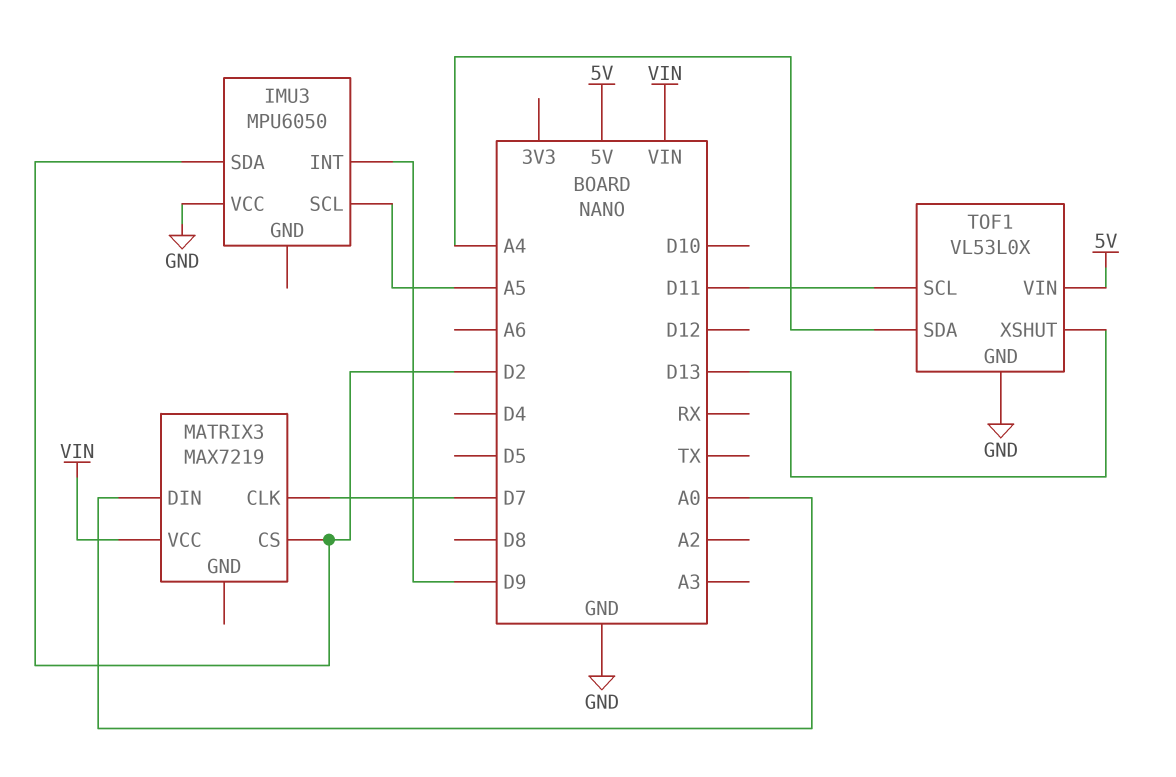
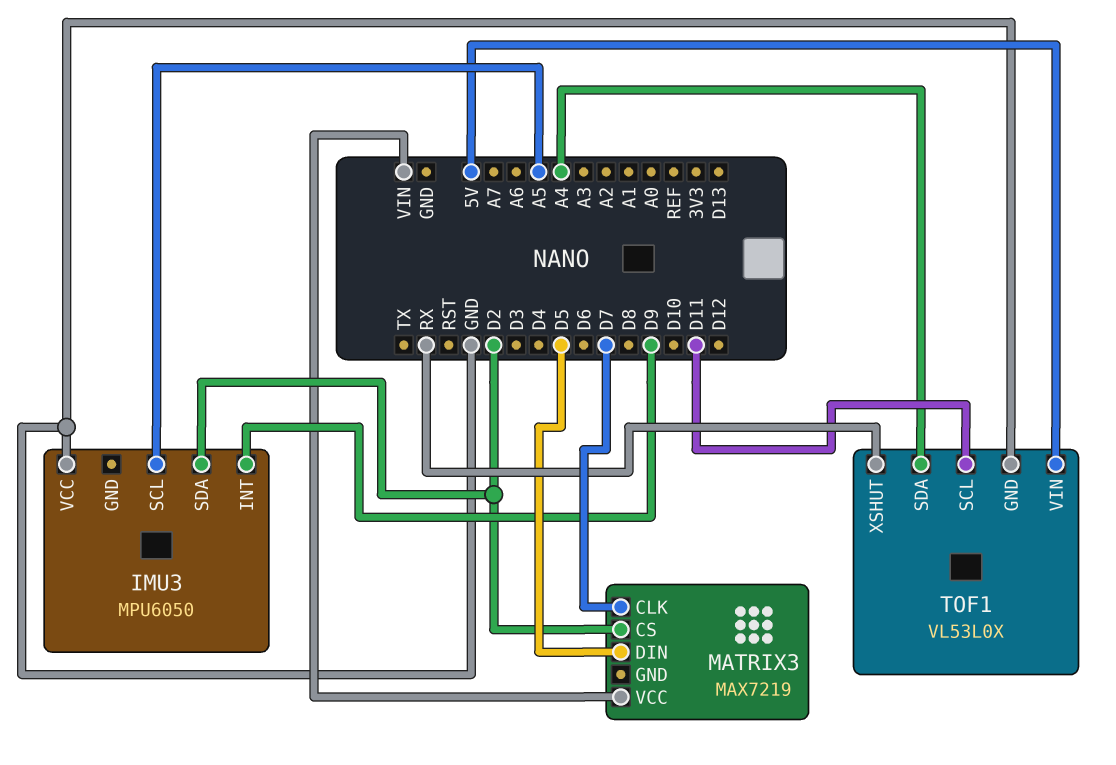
MATRIX3 pin DIN: A0 -> D5
TOF1 pin XSHUT: D13 -> RX

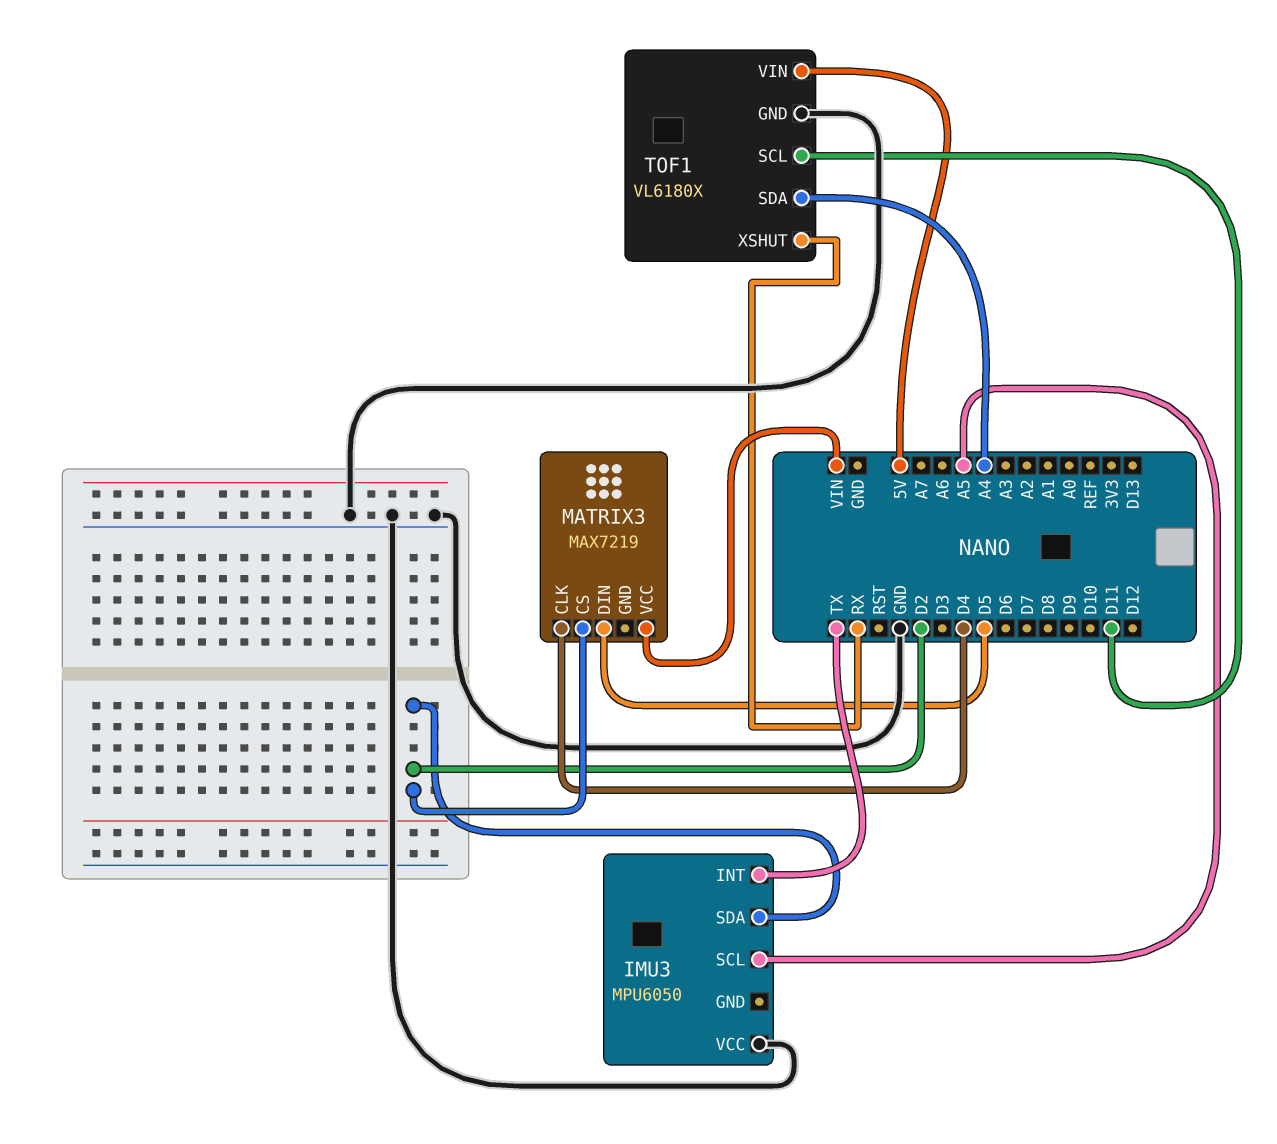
IMU3 pin INT: D9 -> TX
MATRIX3 pin CLK: D7 -> D4
TOF1: VL53L0X -> VL6180X

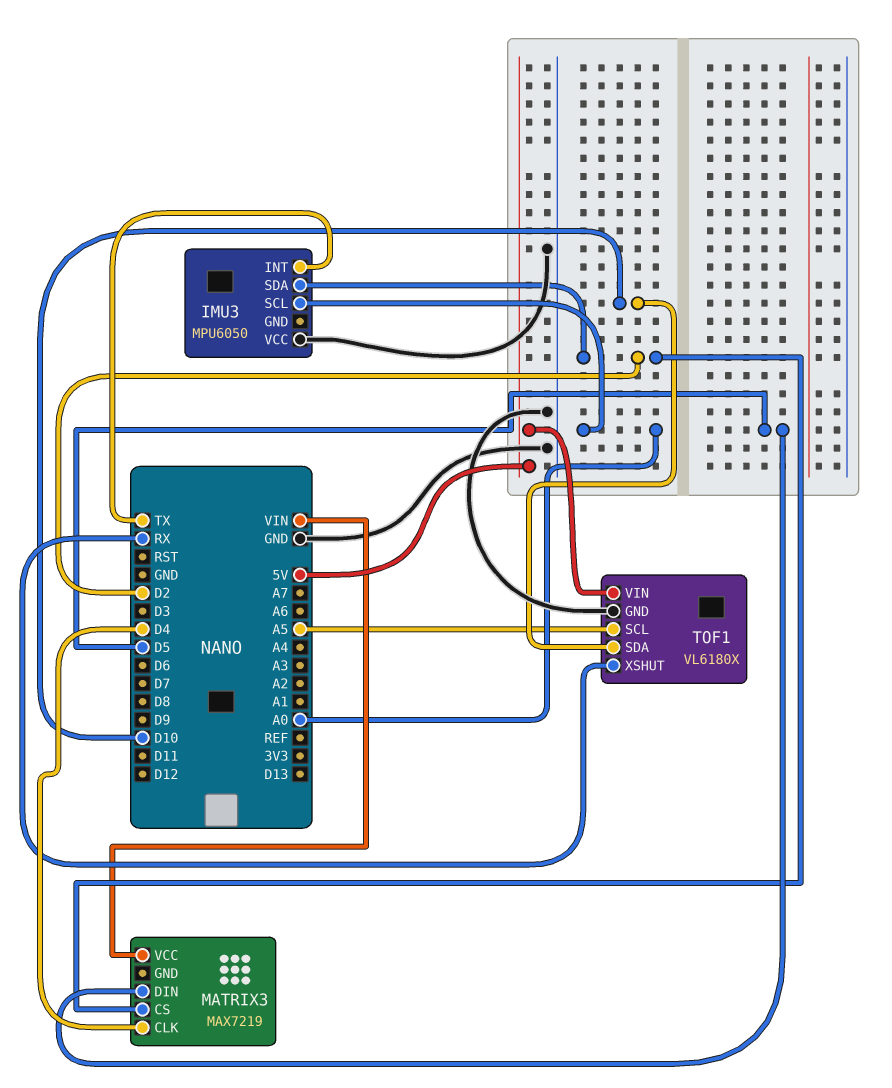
IMU3 pin SCL: A5 -> A0
TOF1 pin SCL: D11 -> A5
TOF1 pin SDA: A4 -> D10

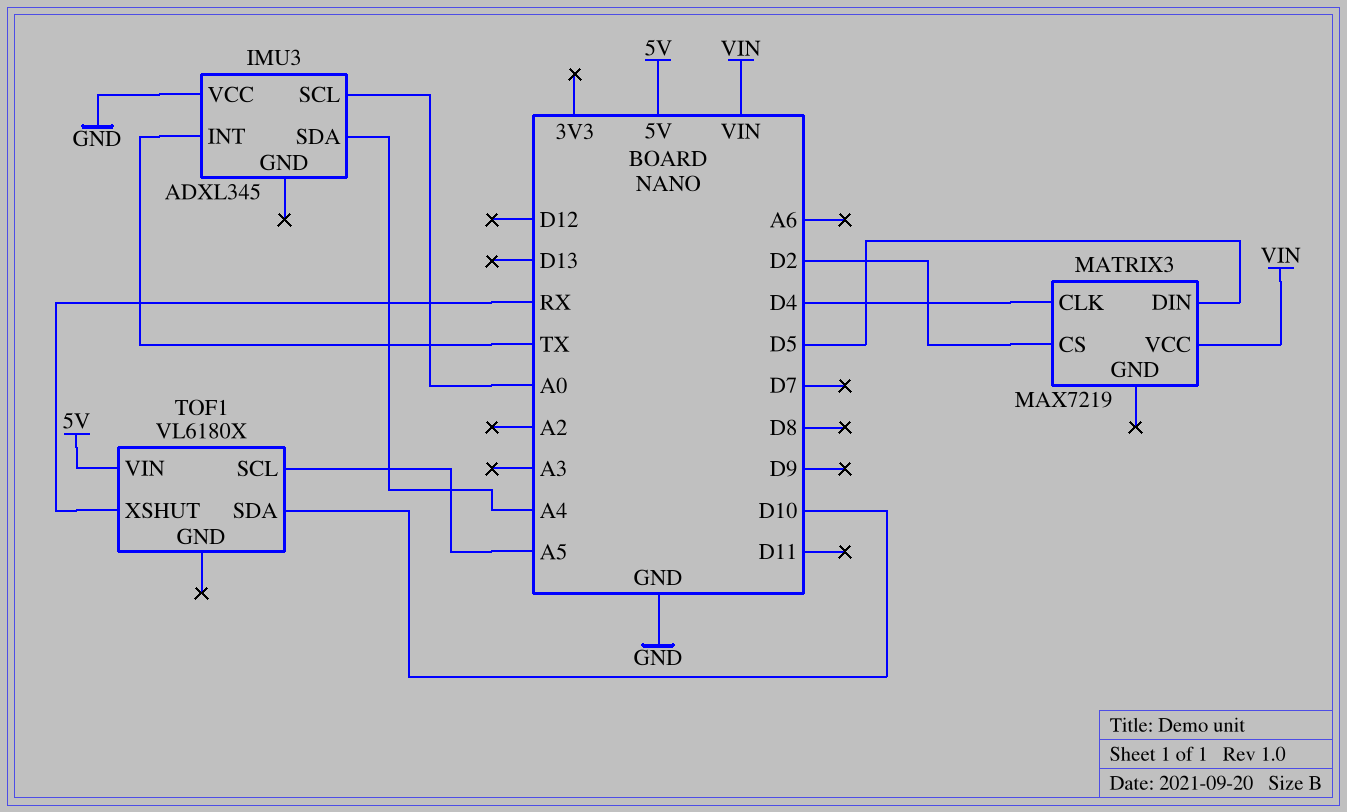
IMU3: MPU6050 -> ADXL345
IMU3 pin SDA: D2 -> A4
TOF1 pin GND: GND -> none

